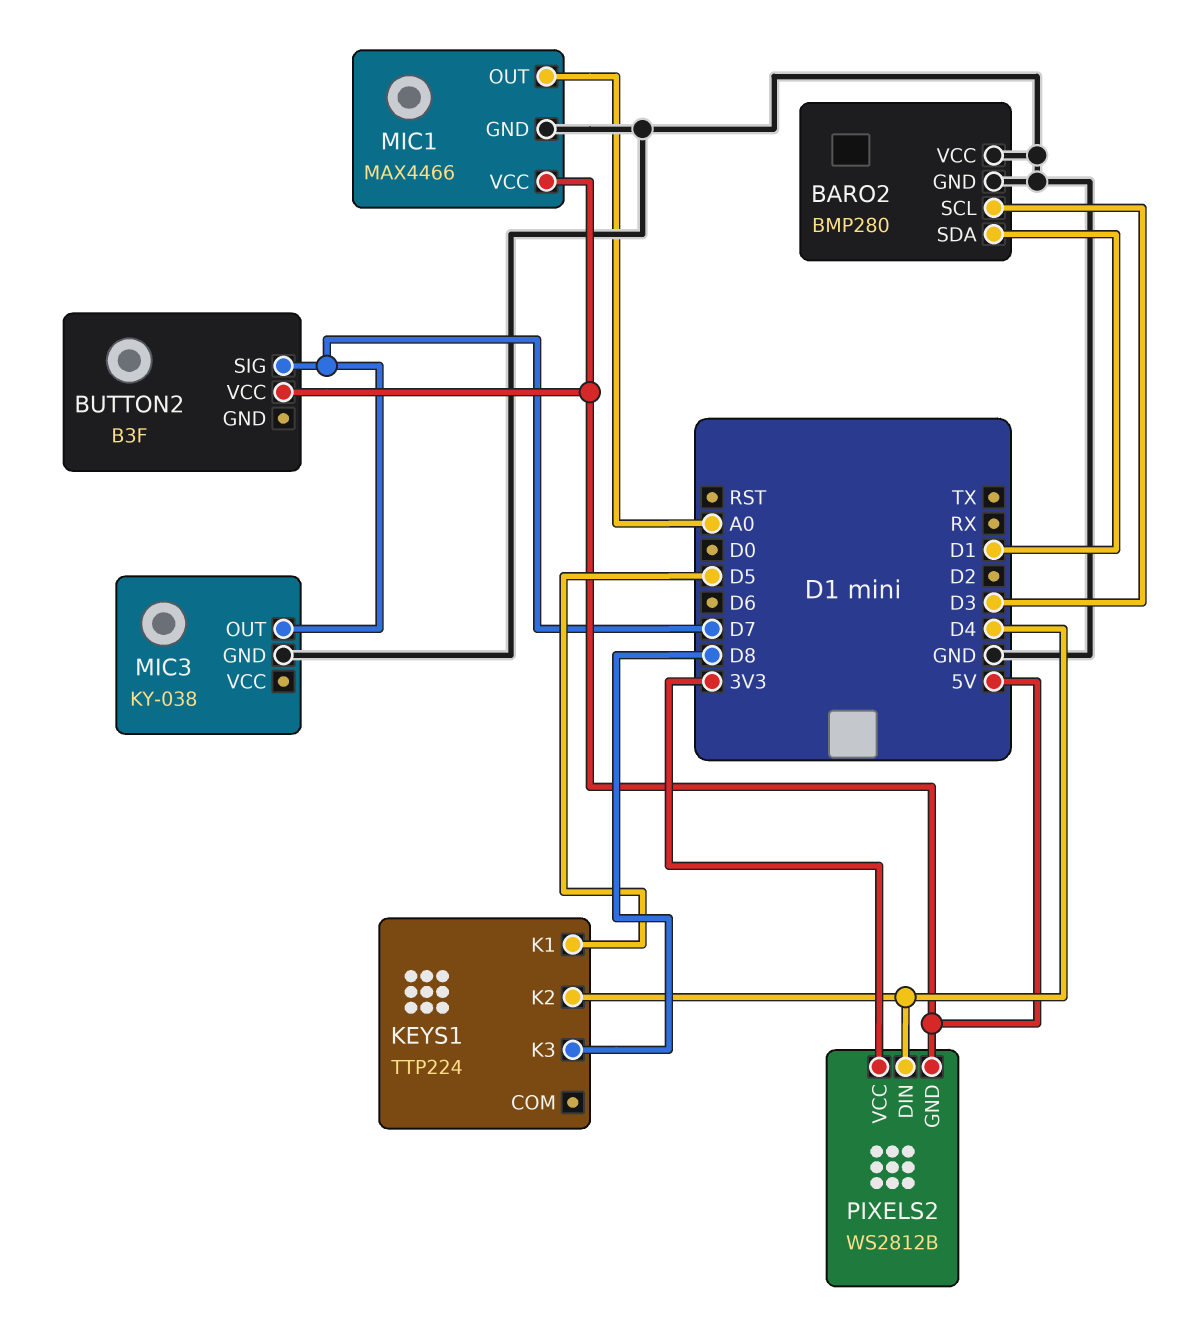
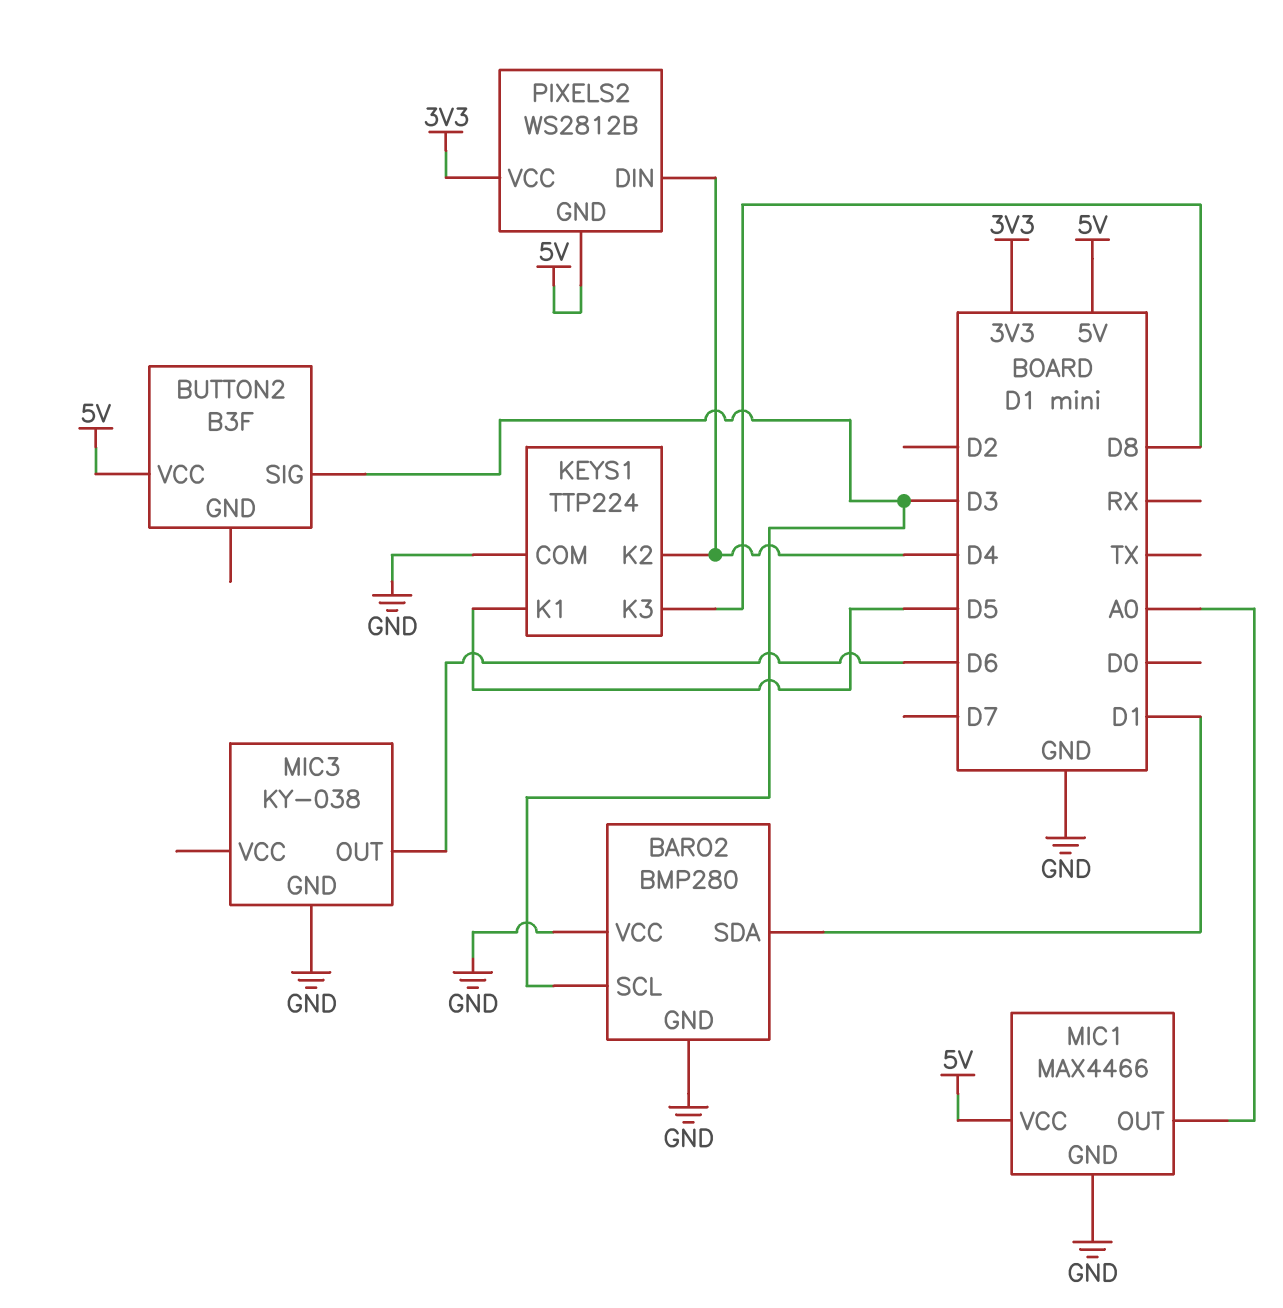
BUTTON2 pin SIG: D7 -> D3
KEYS1 pin COM: none -> GND
MIC3 pin OUT: D7 -> D6

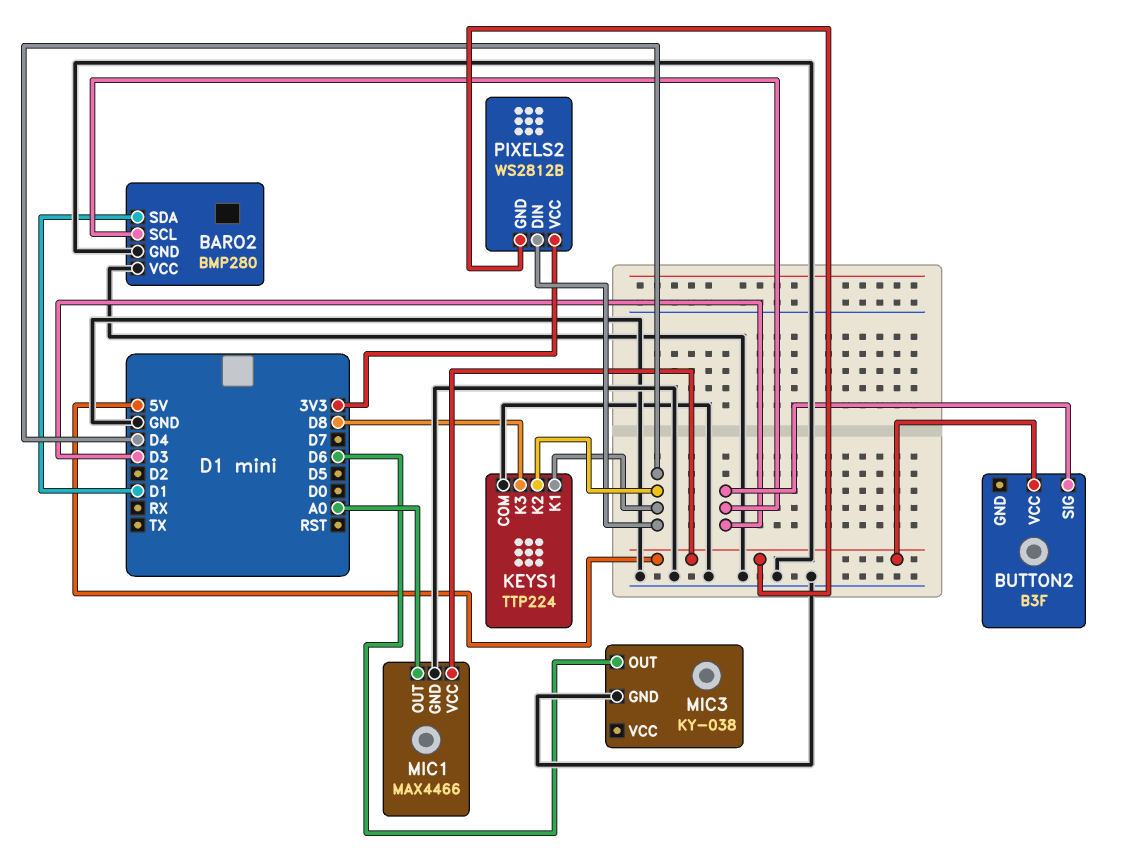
KEYS1 pin K1: D5 -> D4

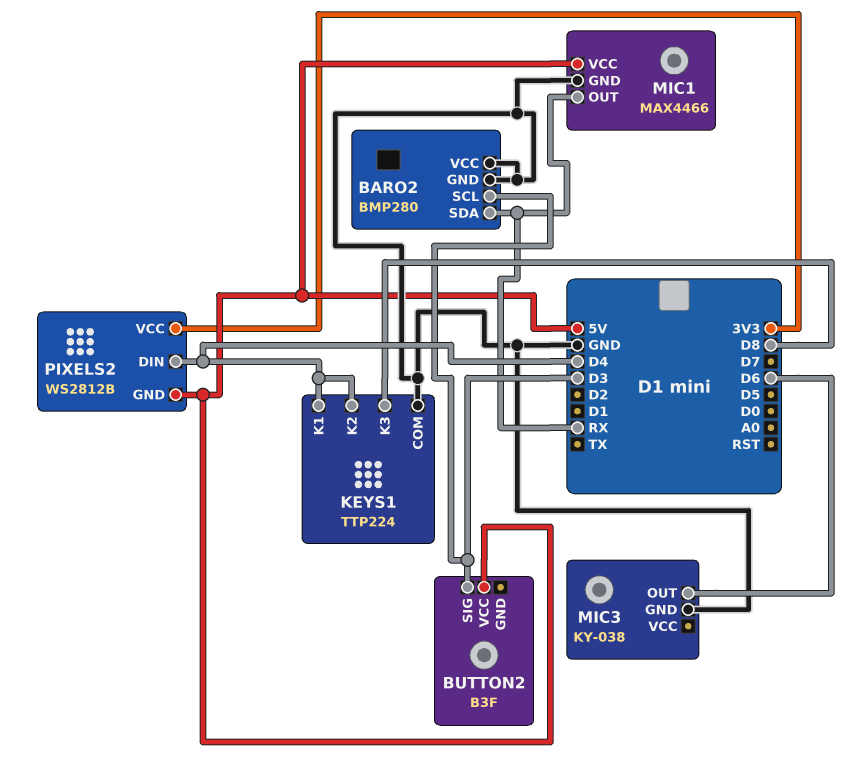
BARO2 pin SDA: D1 -> RX
MIC1 pin OUT: A0 -> RX

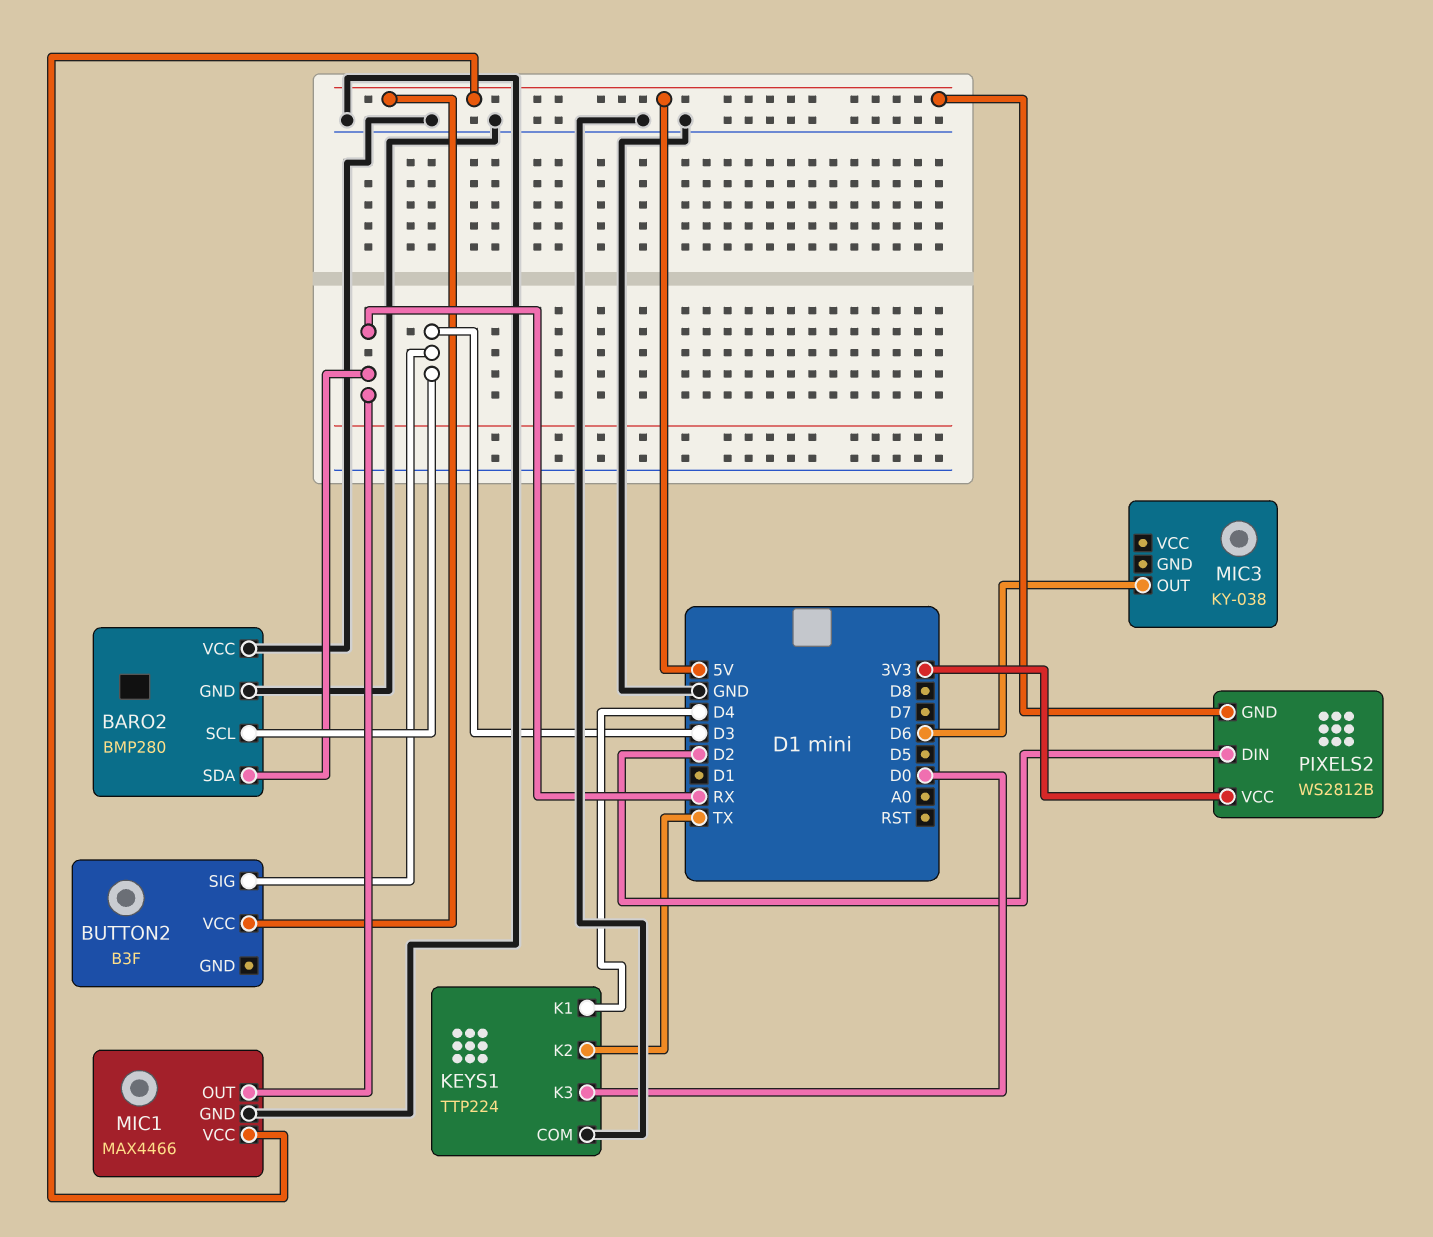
KEYS1 pin K2: D4 -> TX
KEYS1 pin K3: D8 -> D0
MIC3 pin GND: GND -> none
PIXELS2 pin DIN: D4 -> D2

